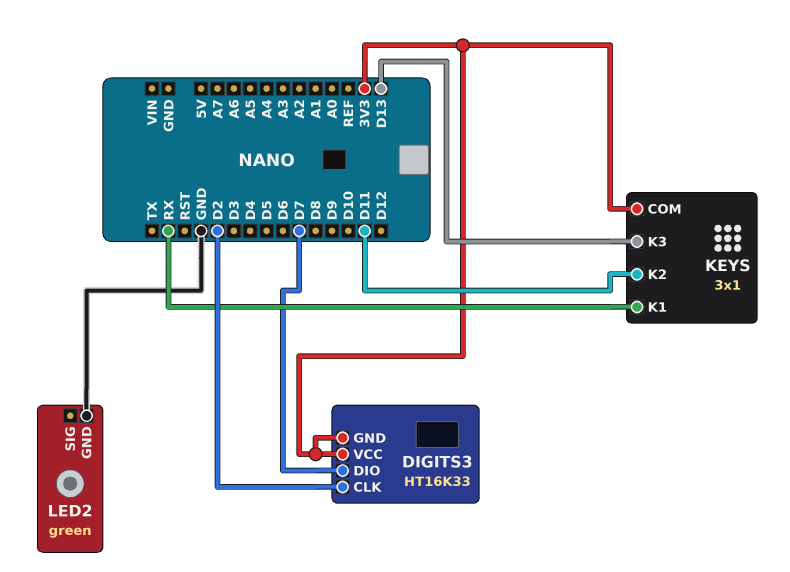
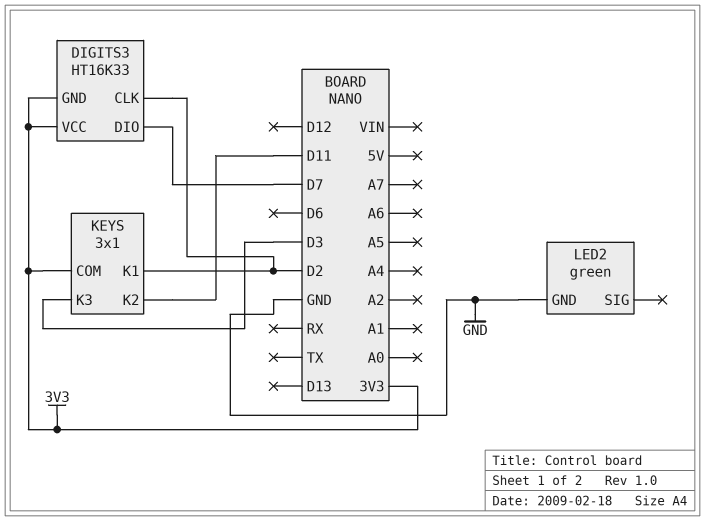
KEYS pin K1: RX -> D2
KEYS pin K3: D13 -> D3

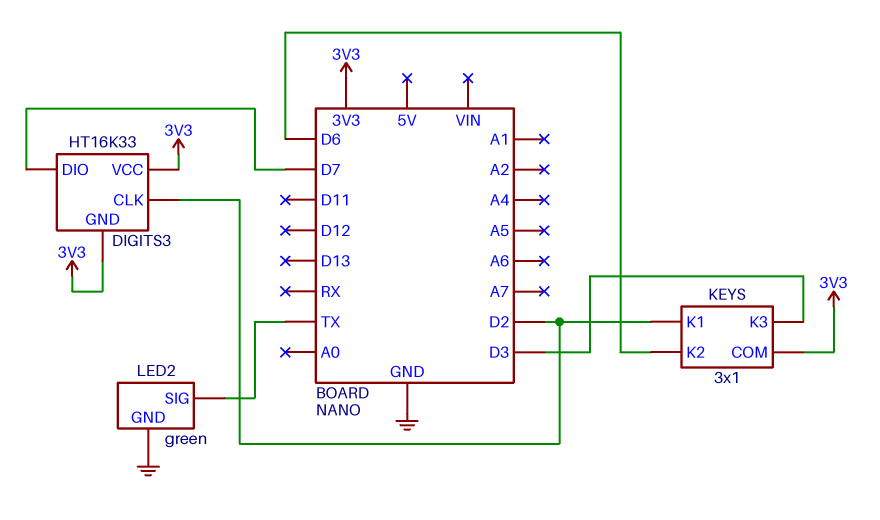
KEYS pin K2: D11 -> D6
LED2 pin SIG: none -> TX

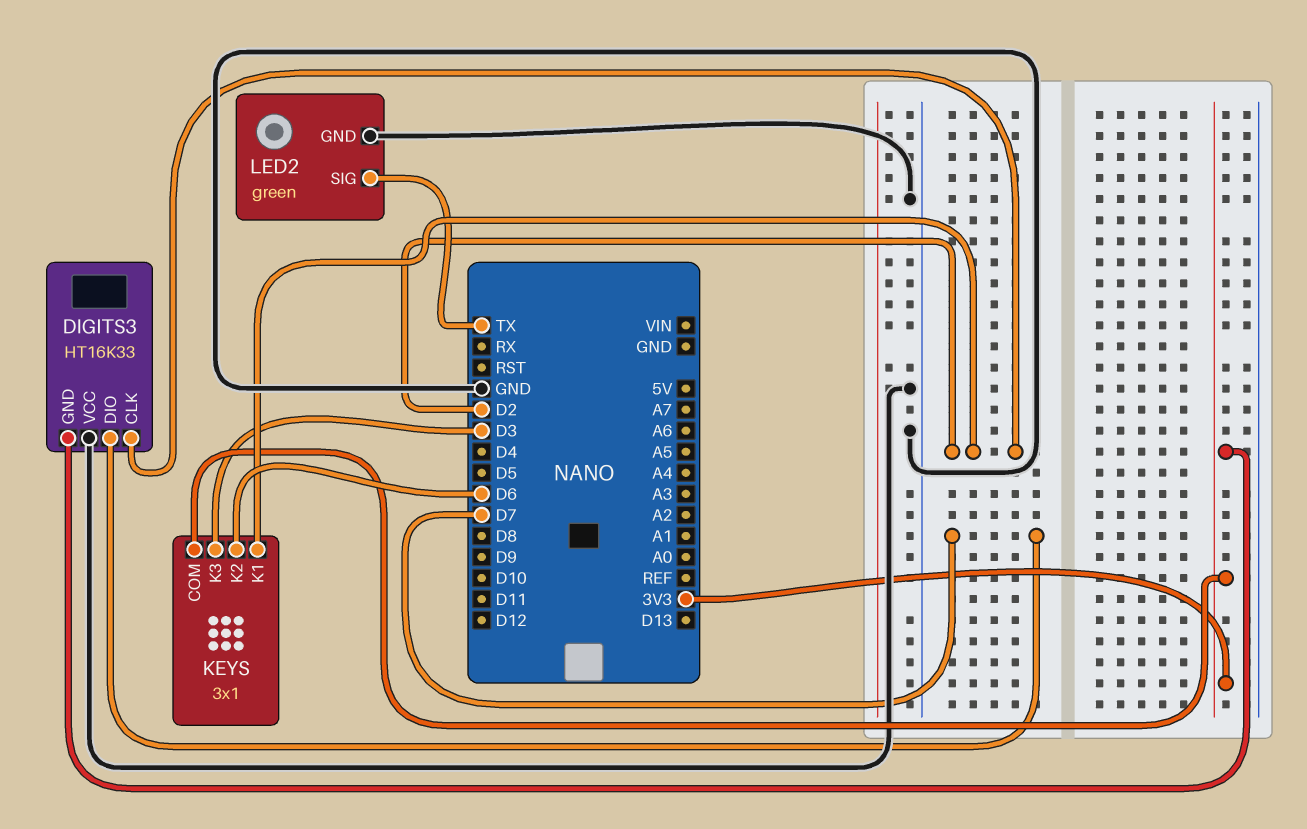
DIGITS3 pin VCC: 3V3 -> GND

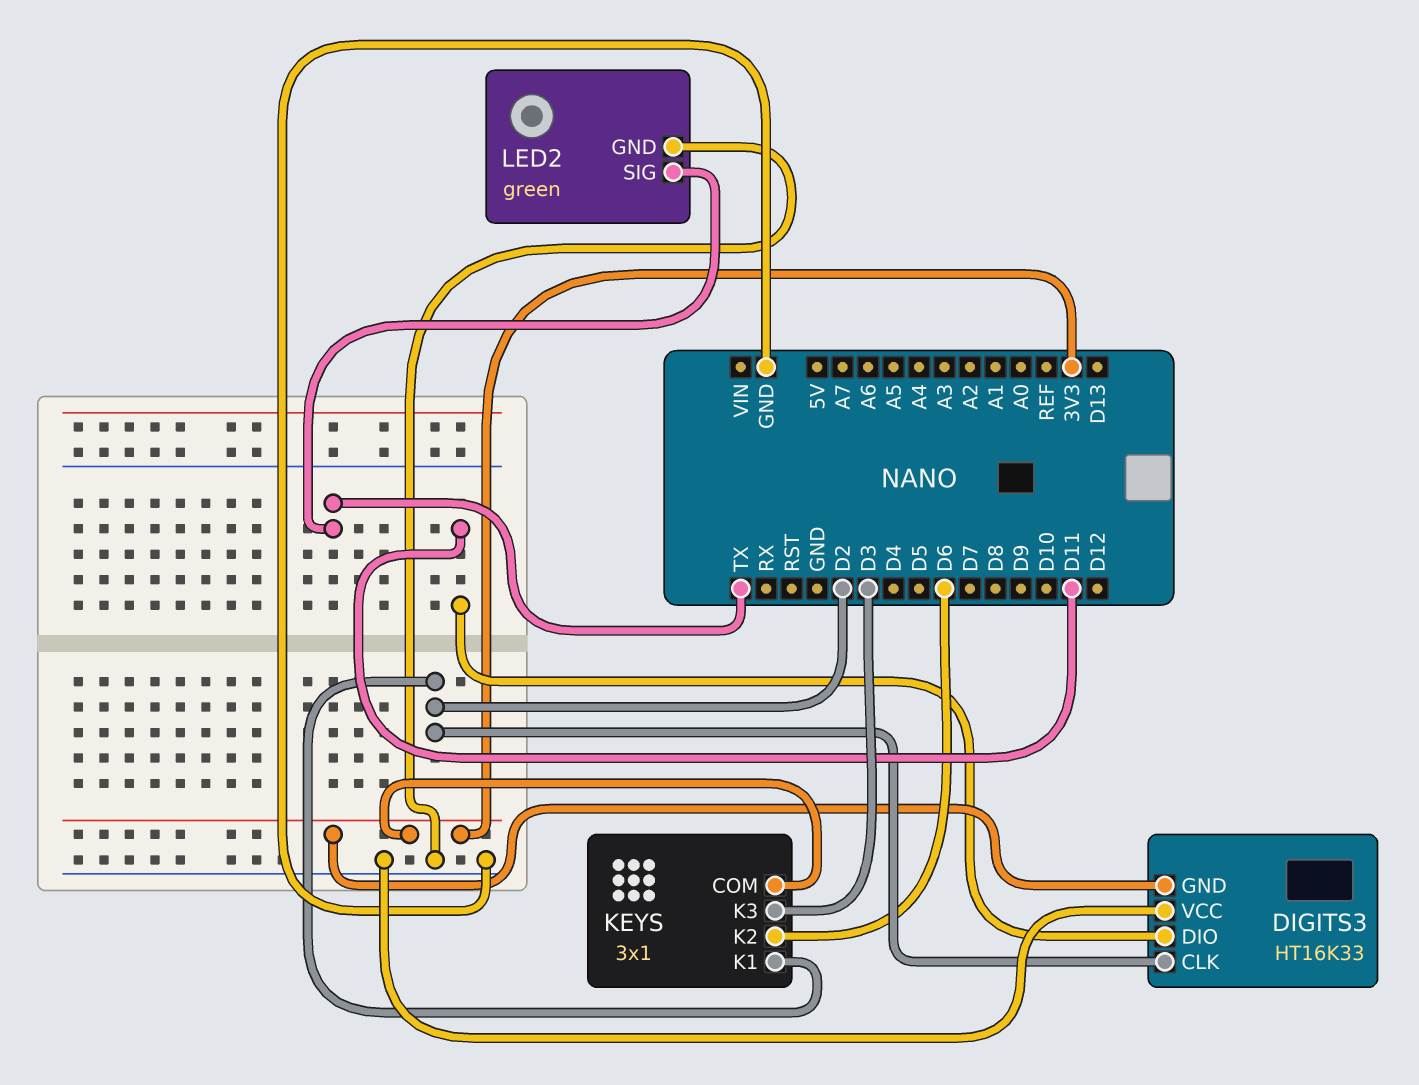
DIGITS3 pin DIO: D7 -> D11

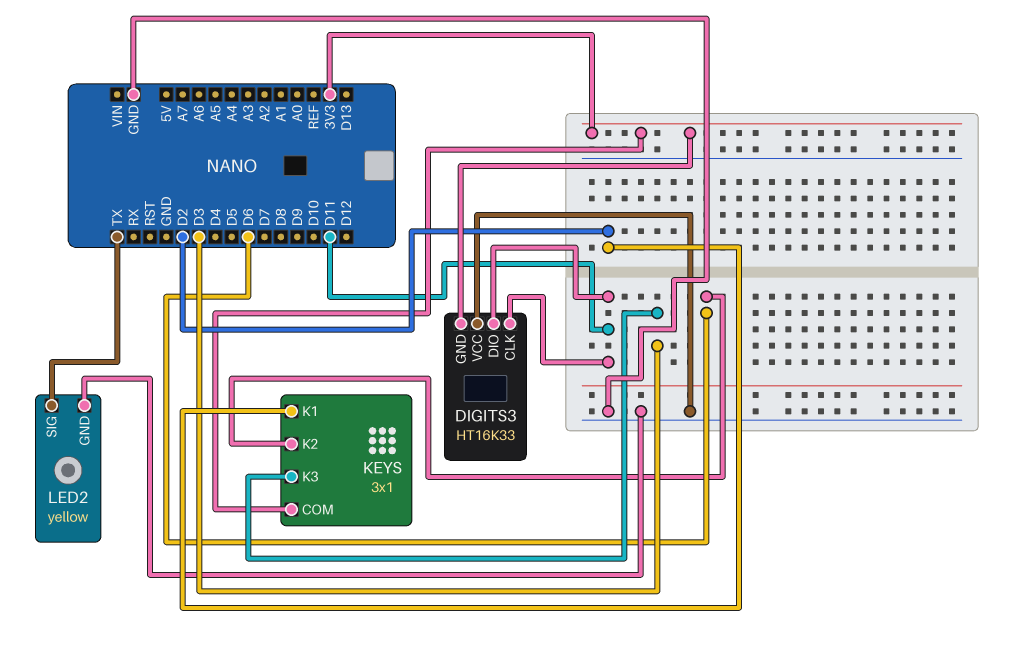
DIGITS3 pin CLK: D2 -> D11
LED2: green -> yellow

